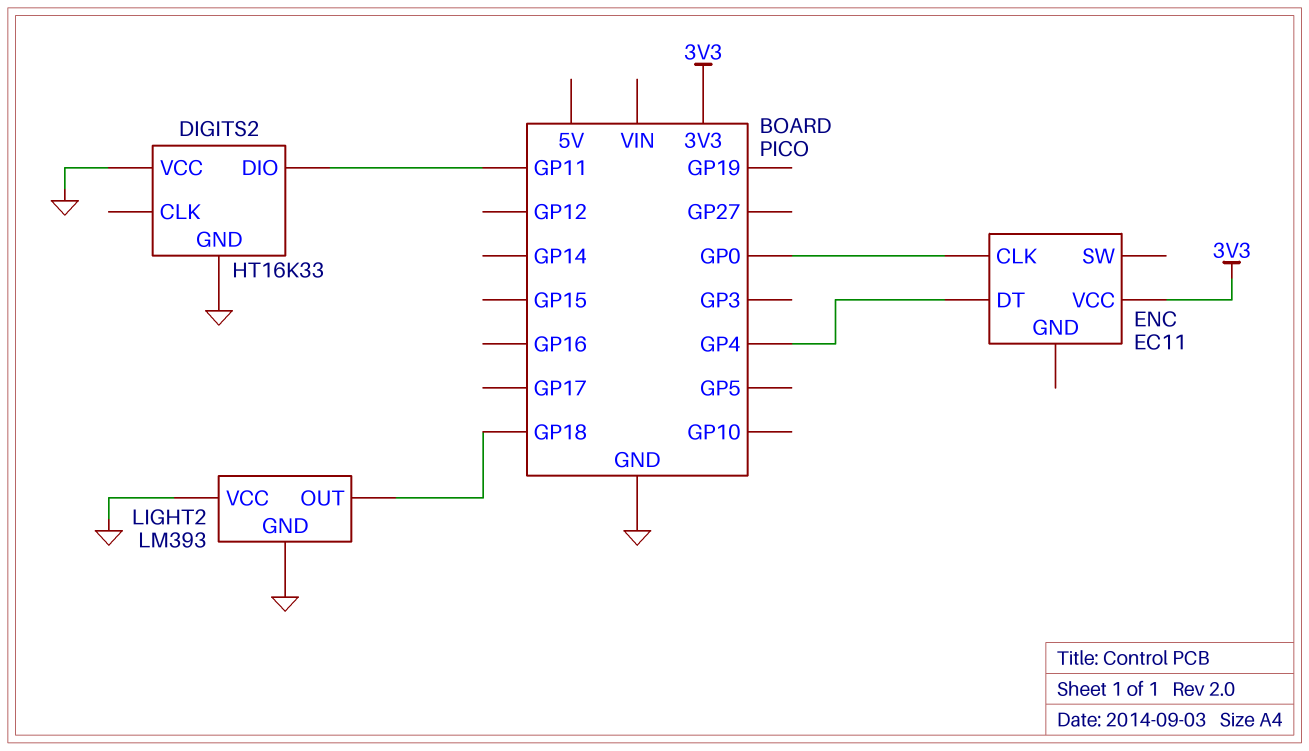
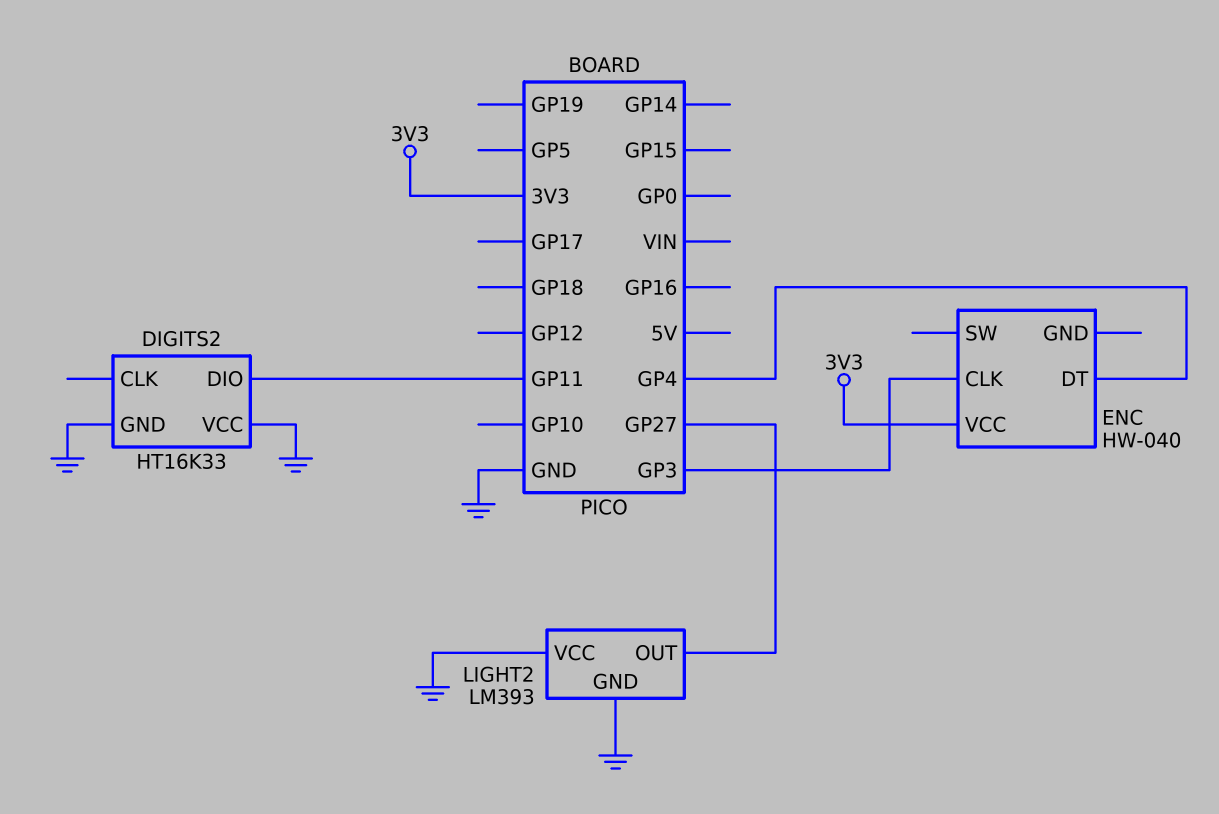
ENC: EC11 -> HW-040
ENC pin CLK: GP0 -> GP3
LIGHT2 pin OUT: GP18 -> GP27

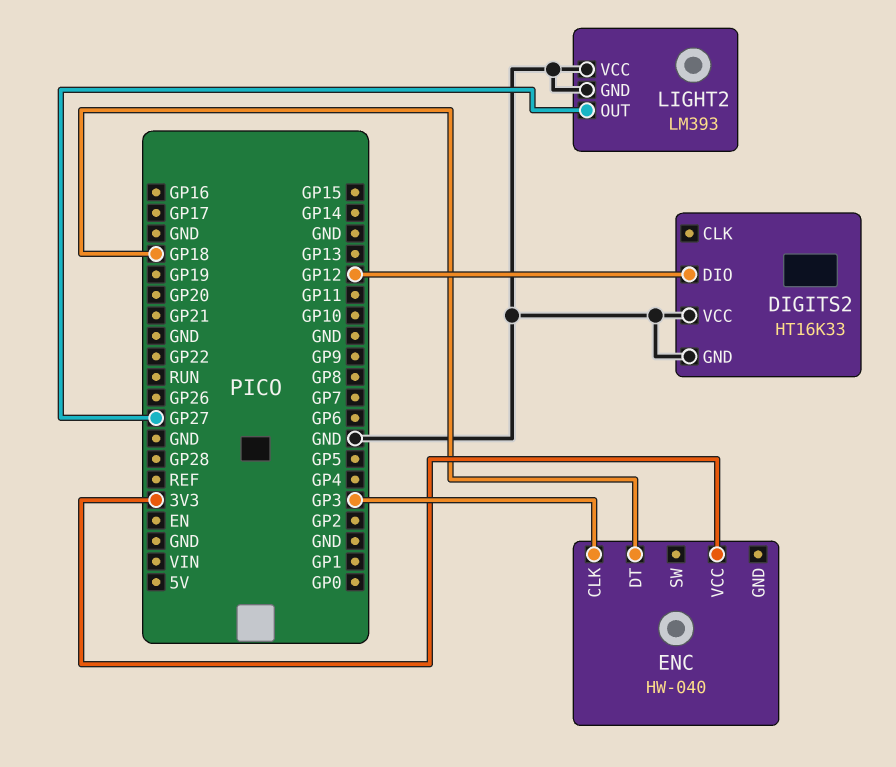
DIGITS2 pin DIO: GP11 -> GP12
ENC pin DT: GP4 -> GP18

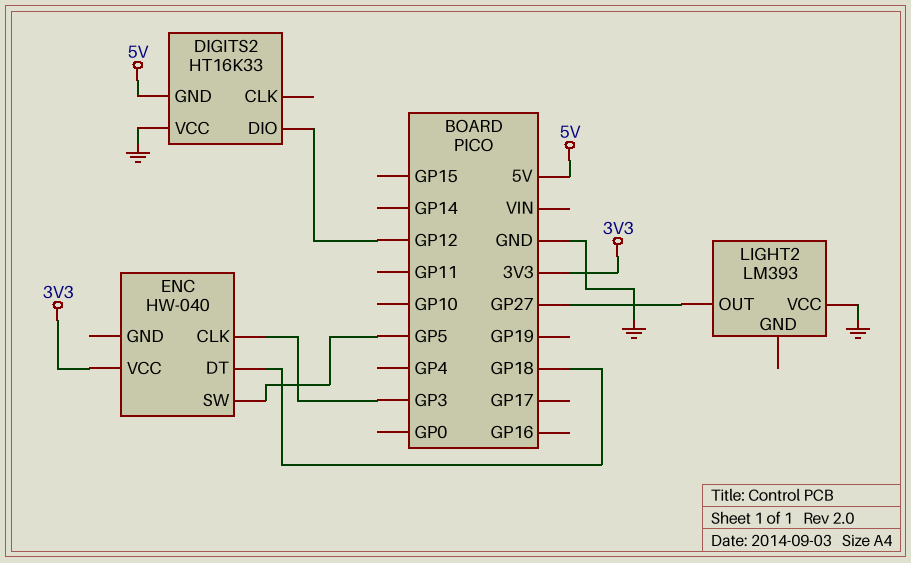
DIGITS2 pin GND: GND -> 5V
ENC pin SW: none -> GP5
LIGHT2 pin GND: GND -> none

